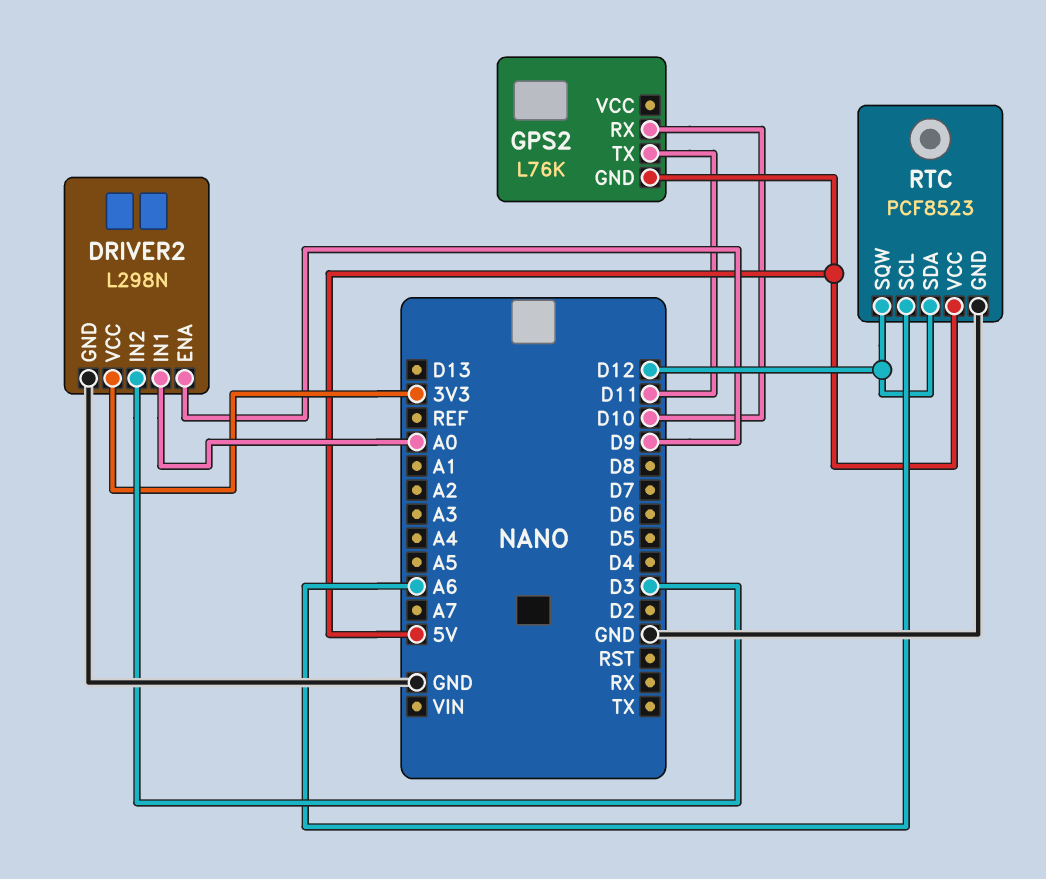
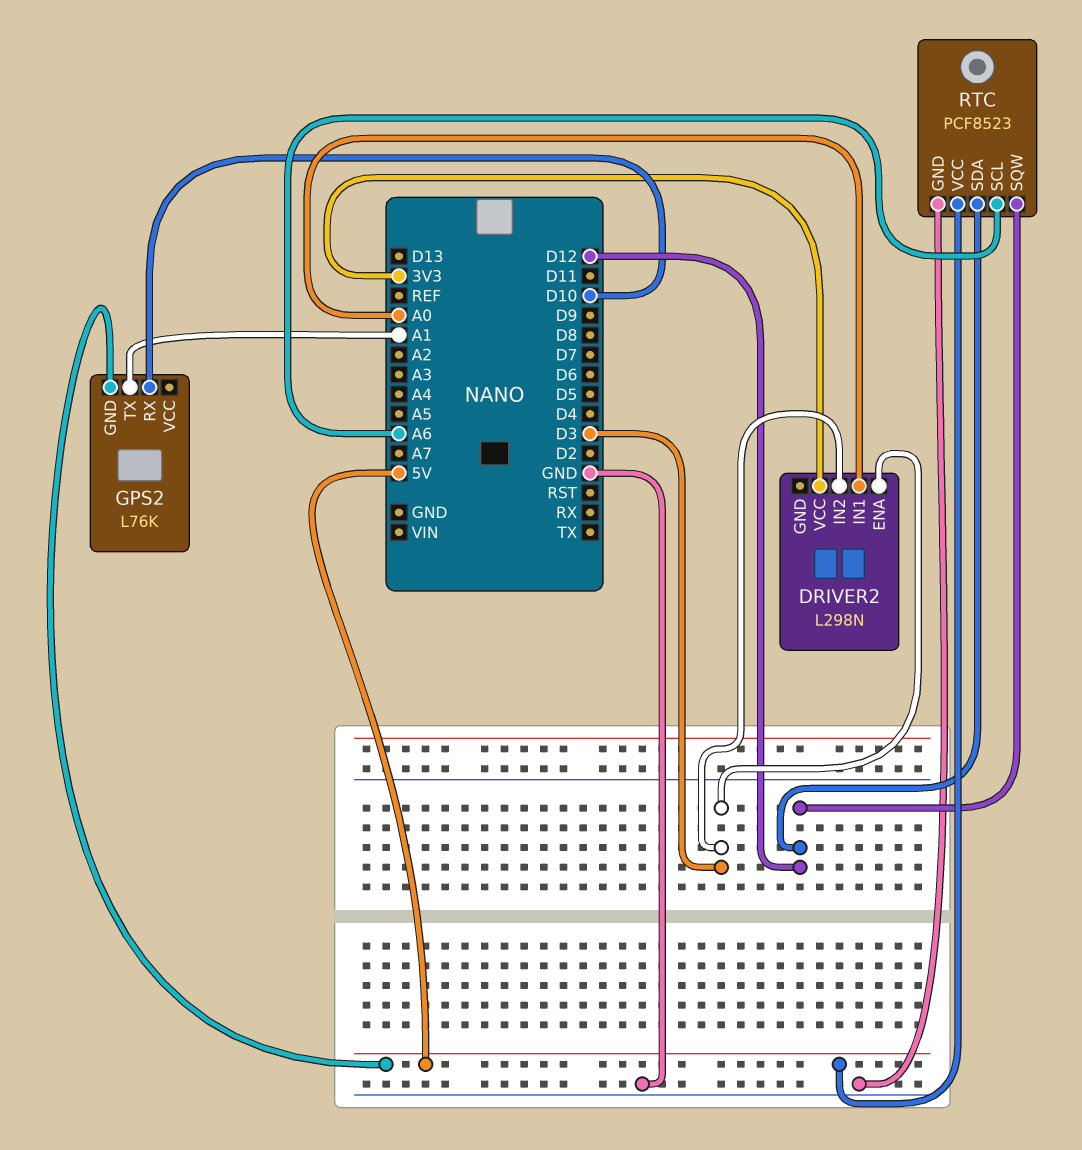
DRIVER2 pin ENA: D9 -> D3
DRIVER2 pin GND: GND -> none
GPS2 pin TX: D11 -> A1

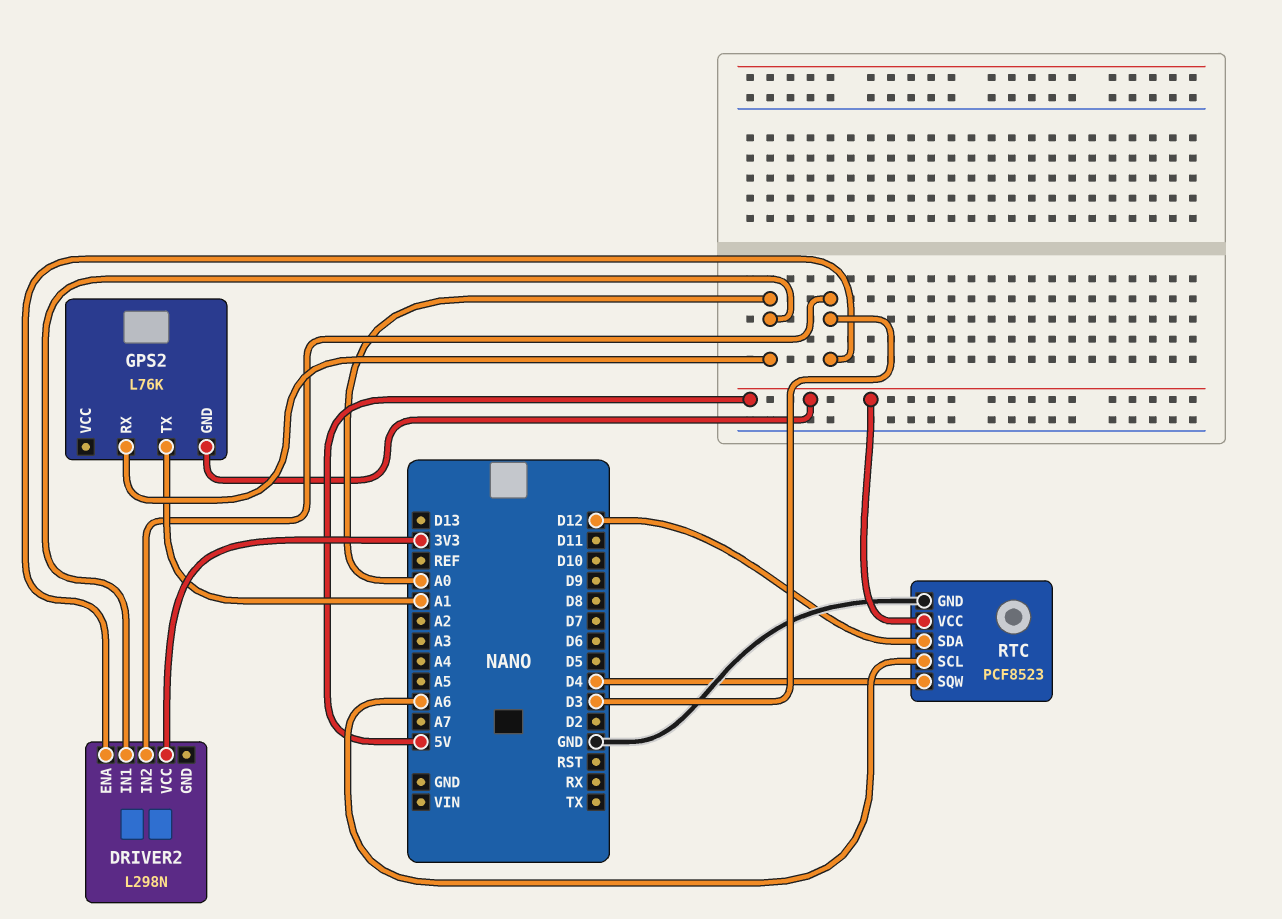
GPS2 pin RX: D10 -> A0
RTC pin SQW: D12 -> D4

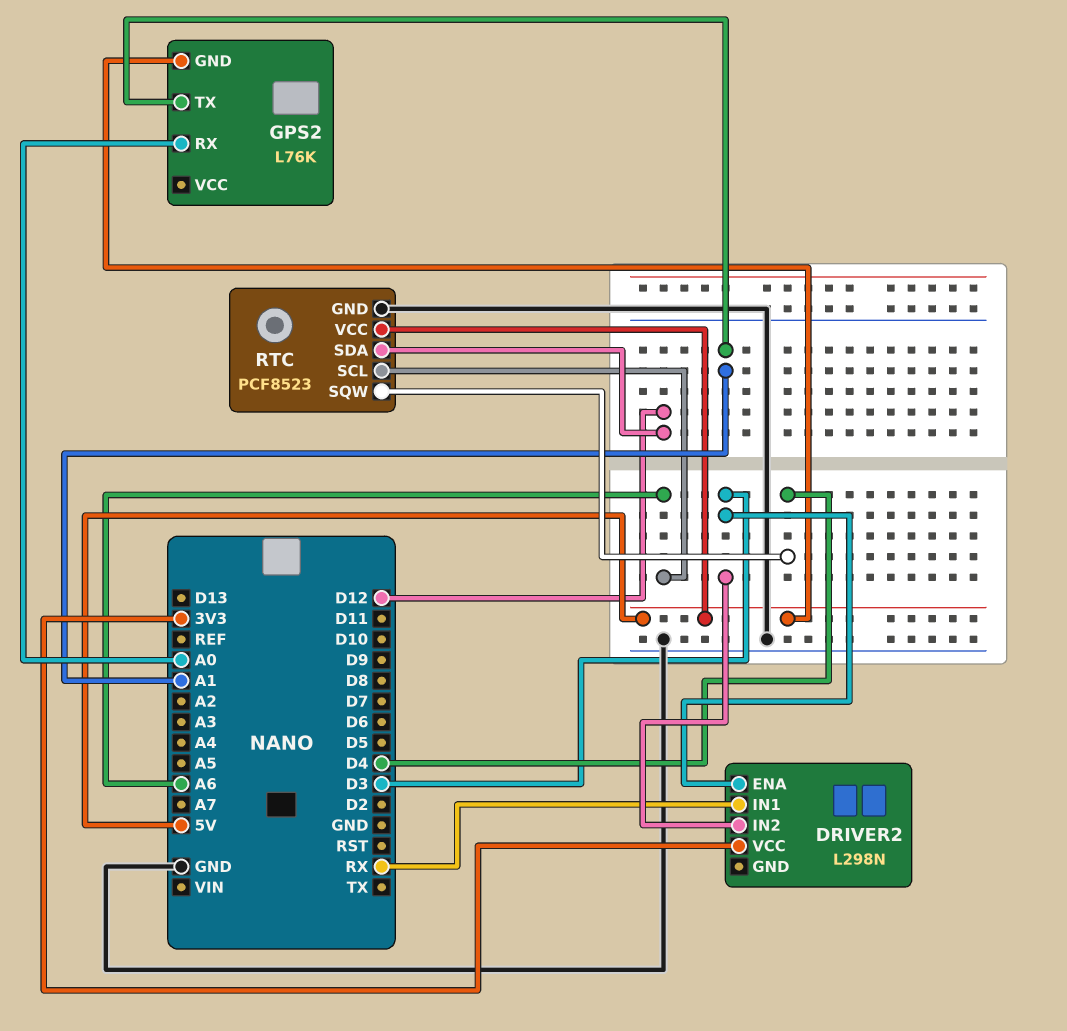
DRIVER2 pin IN1: A0 -> RX

